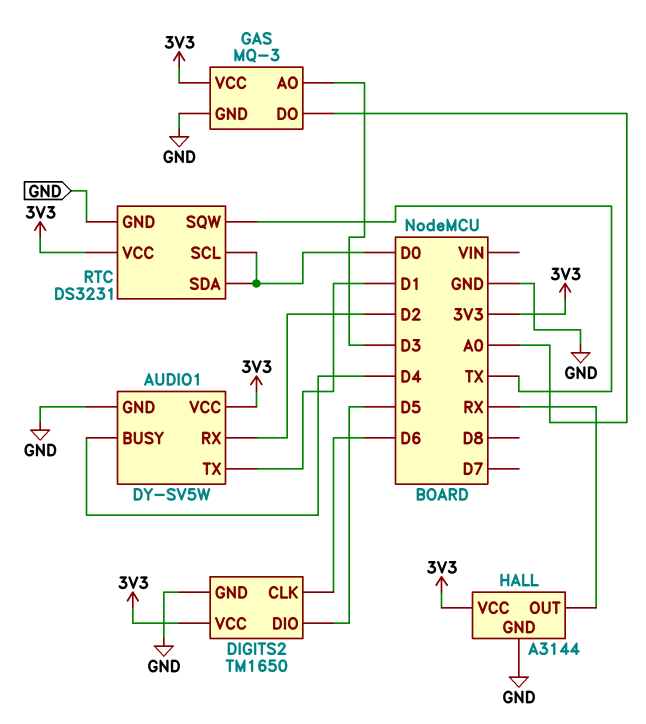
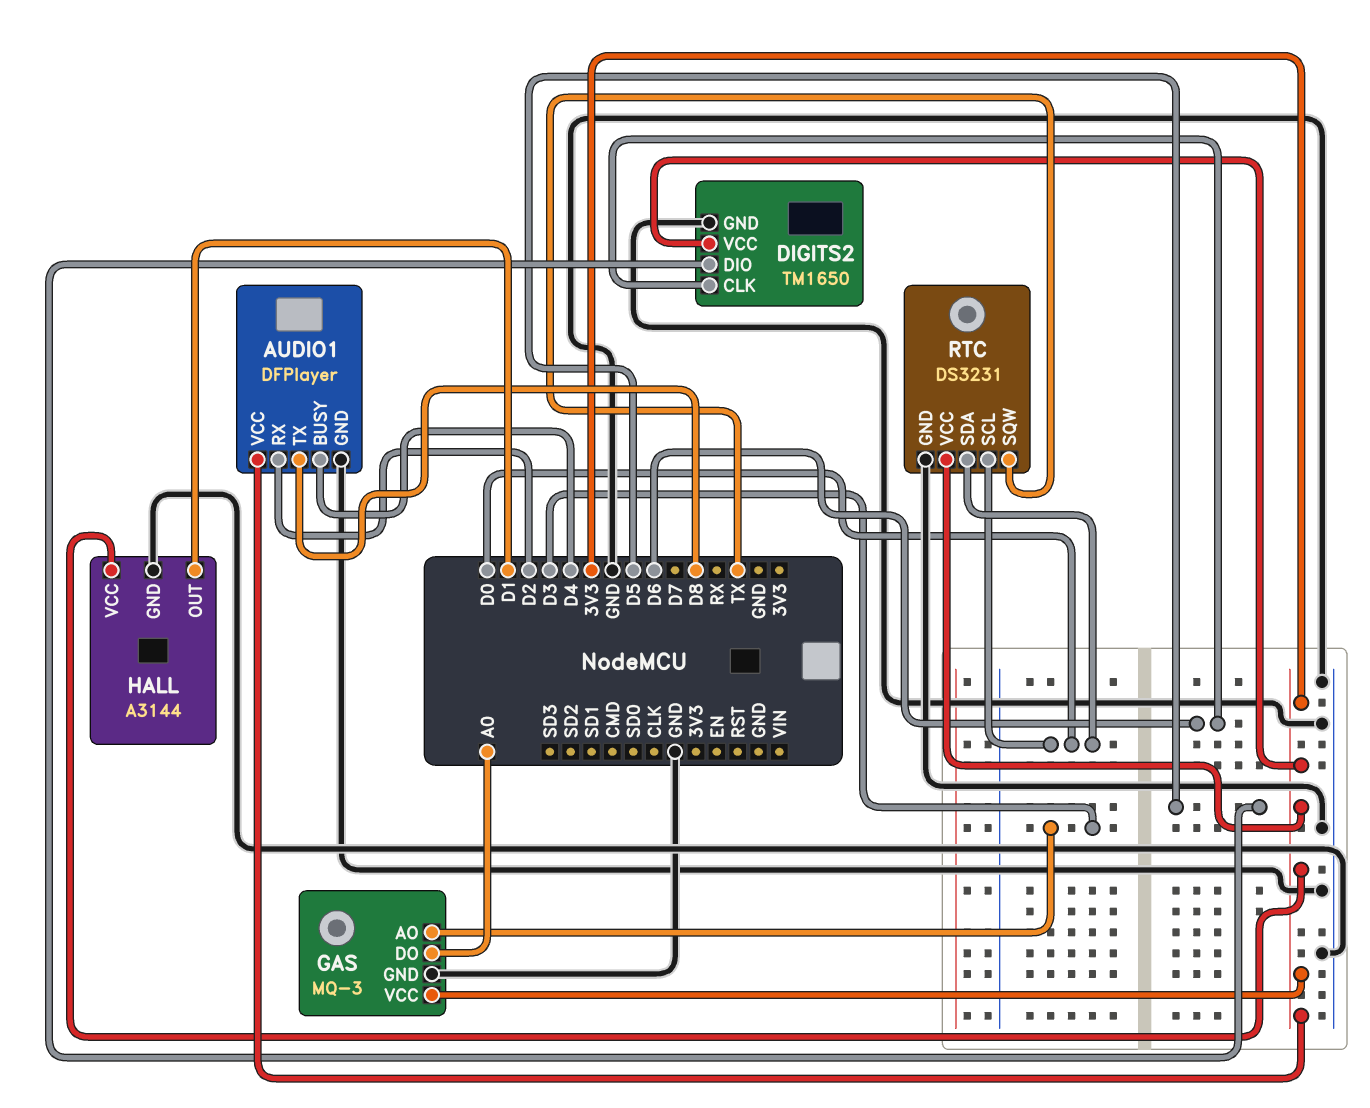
AUDIO1: DY-SV5W -> DFPlayer
AUDIO1 pin TX: D1 -> D8
HALL pin OUT: RX -> D1

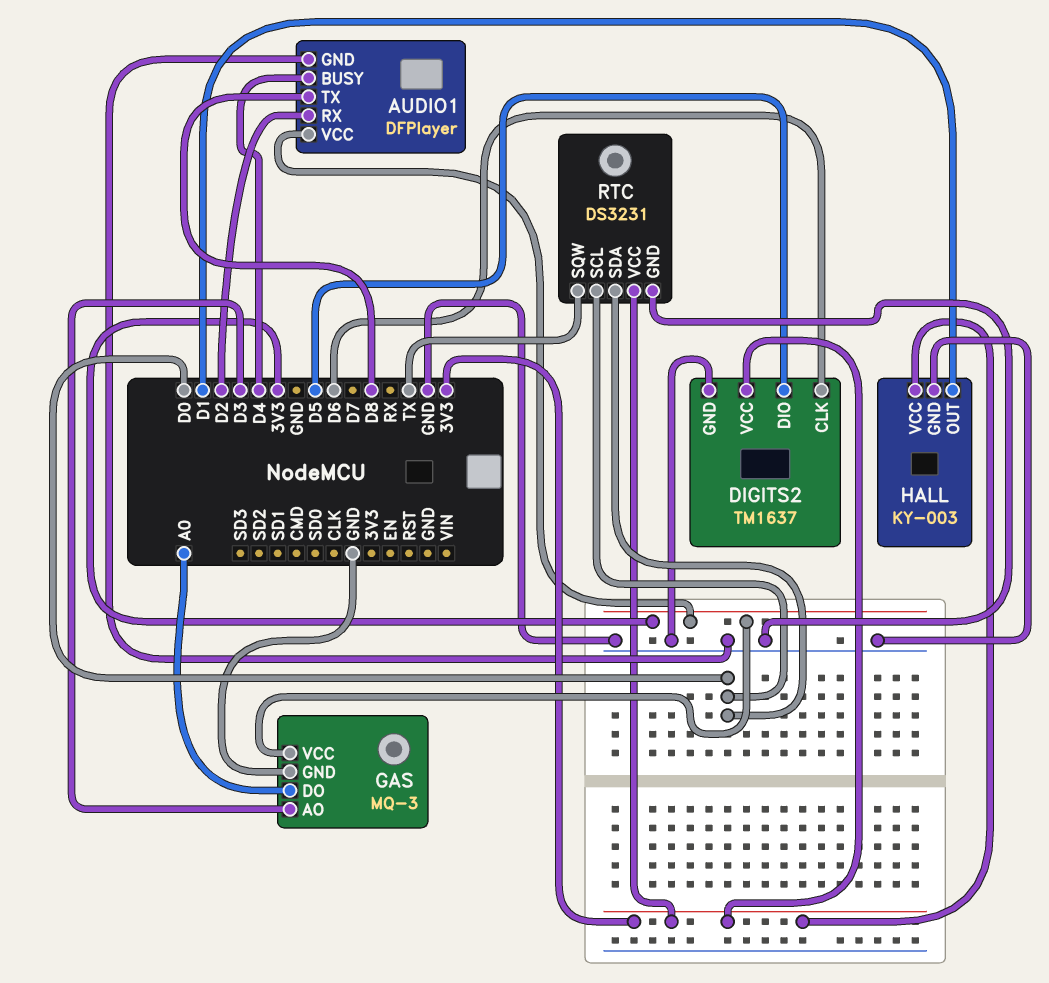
DIGITS2: TM1650 -> TM1637
HALL: A3144 -> KY-003

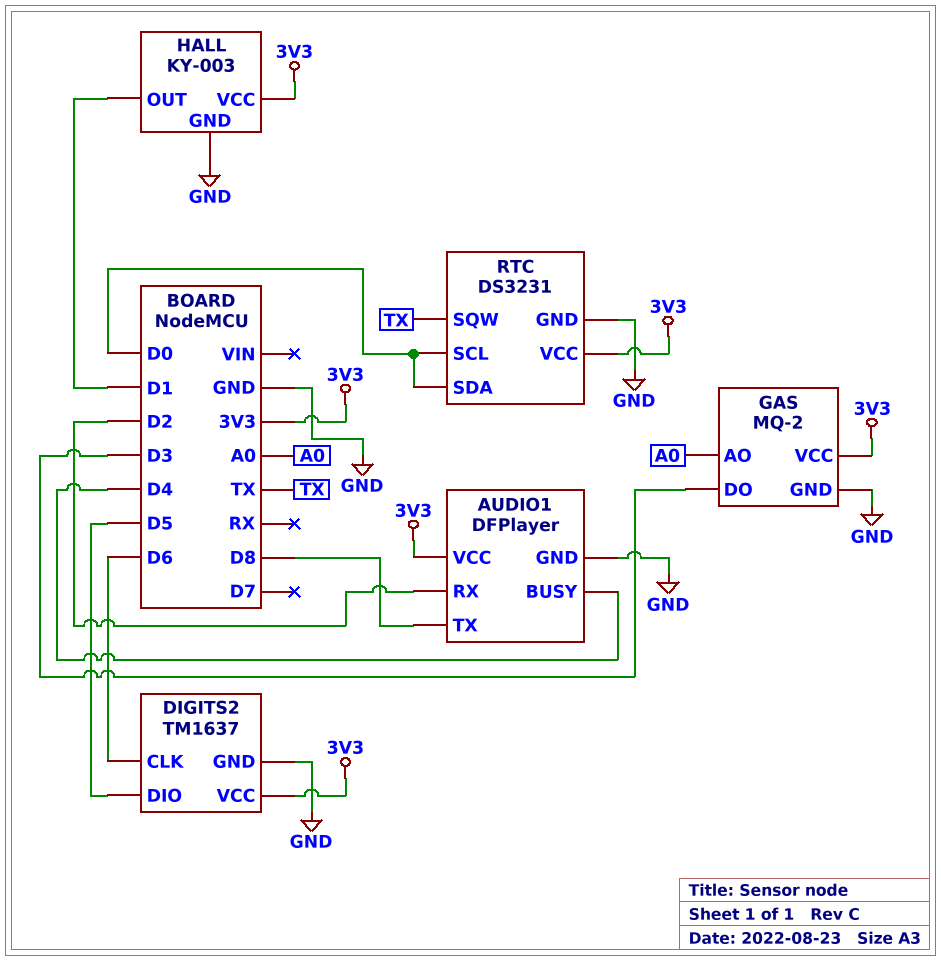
GAS: MQ-3 -> MQ-2
GAS pin AO: D3 -> A0
GAS pin DO: A0 -> D3

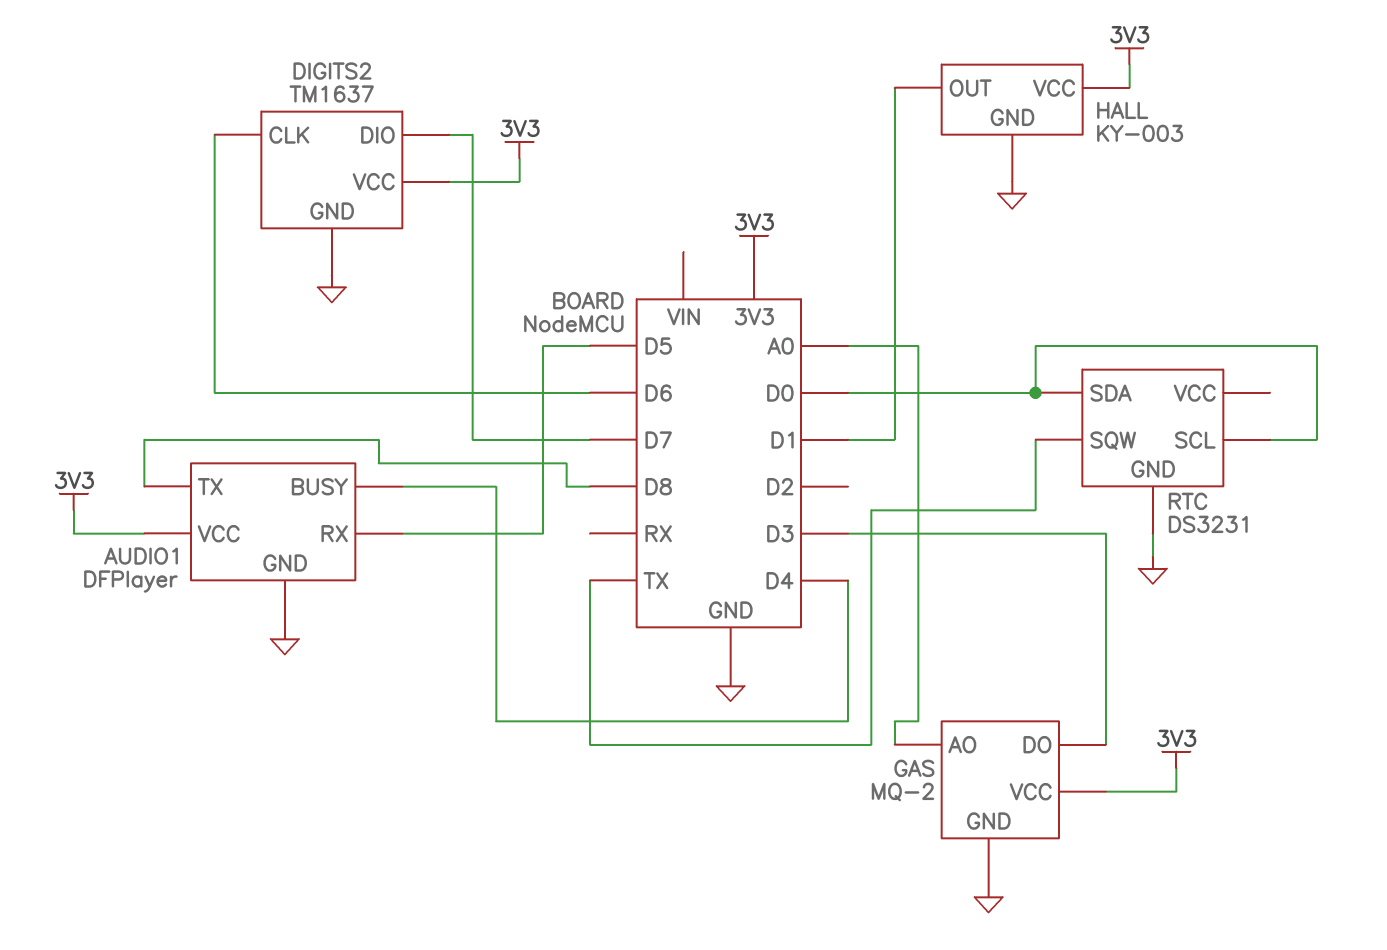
AUDIO1 pin RX: D2 -> D5
DIGITS2 pin DIO: D5 -> D7
RTC pin VCC: 3V3 -> none

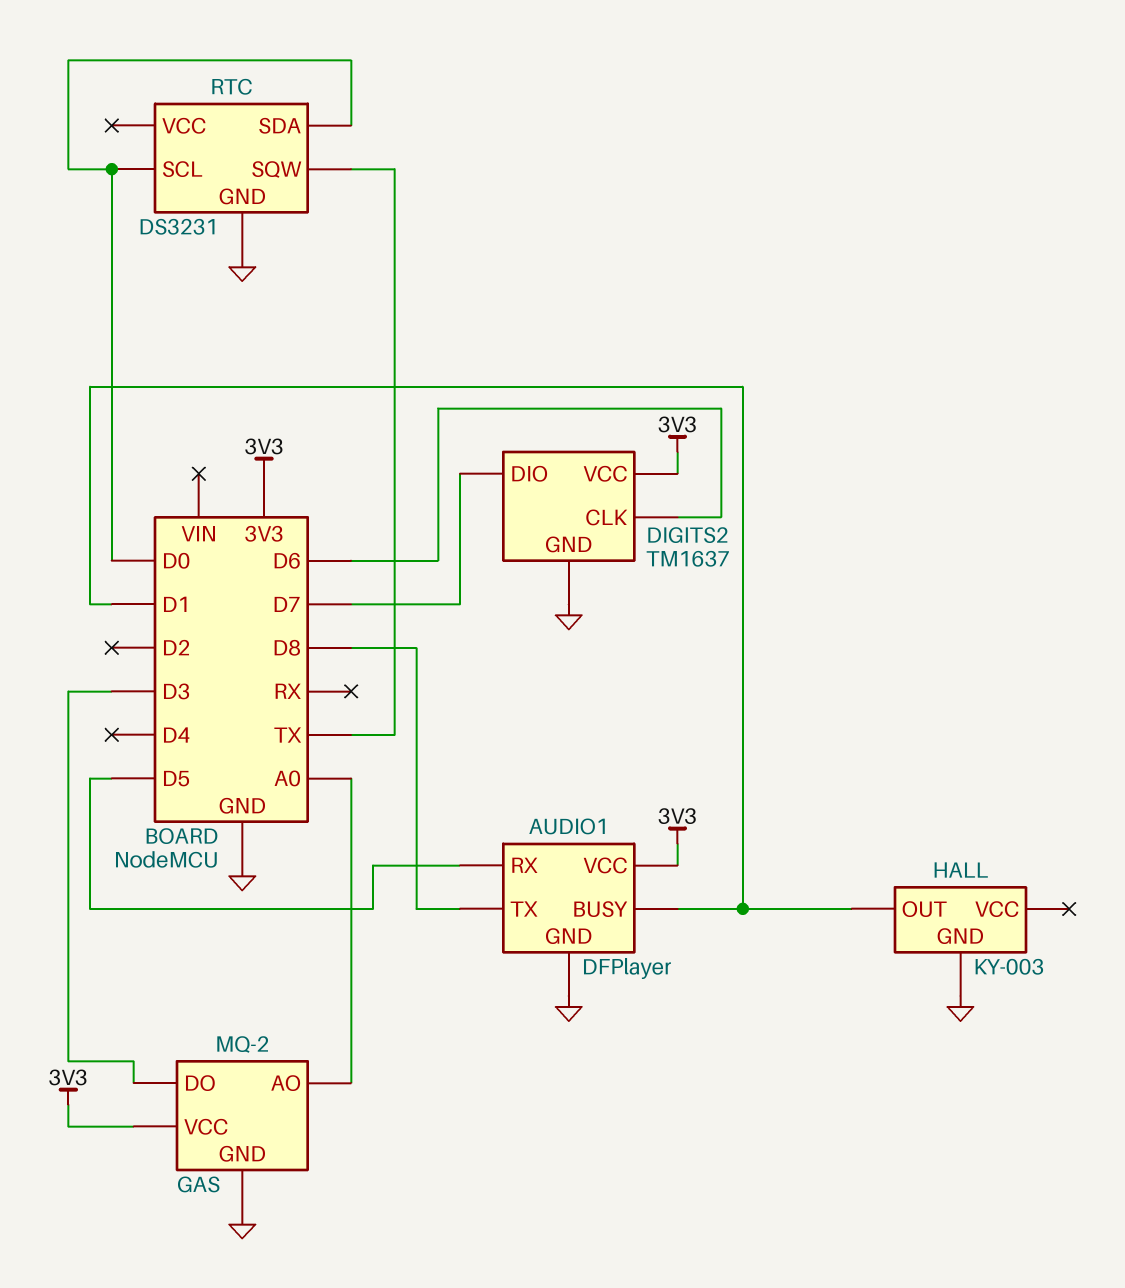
AUDIO1 pin BUSY: D4 -> D1
HALL pin VCC: 3V3 -> none

